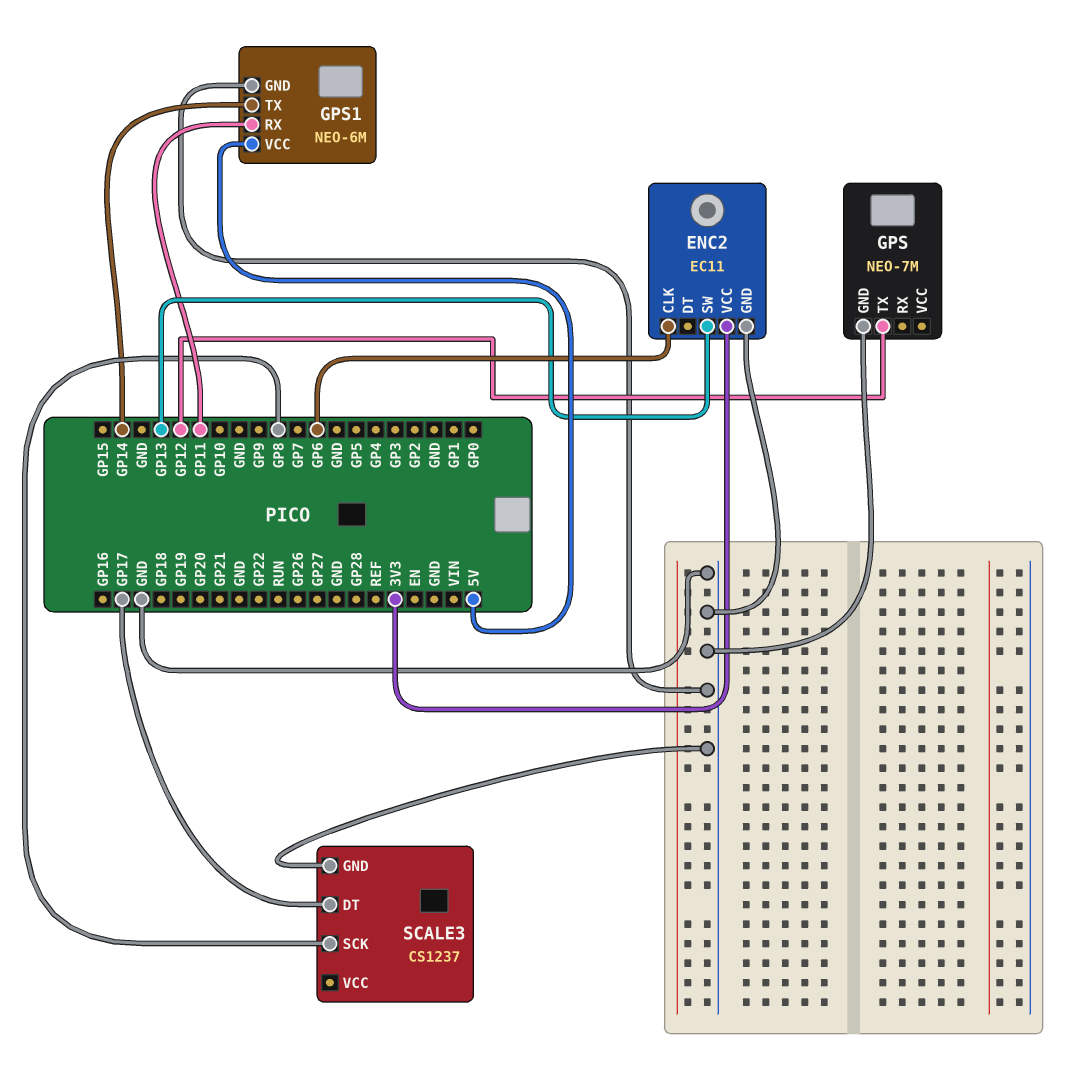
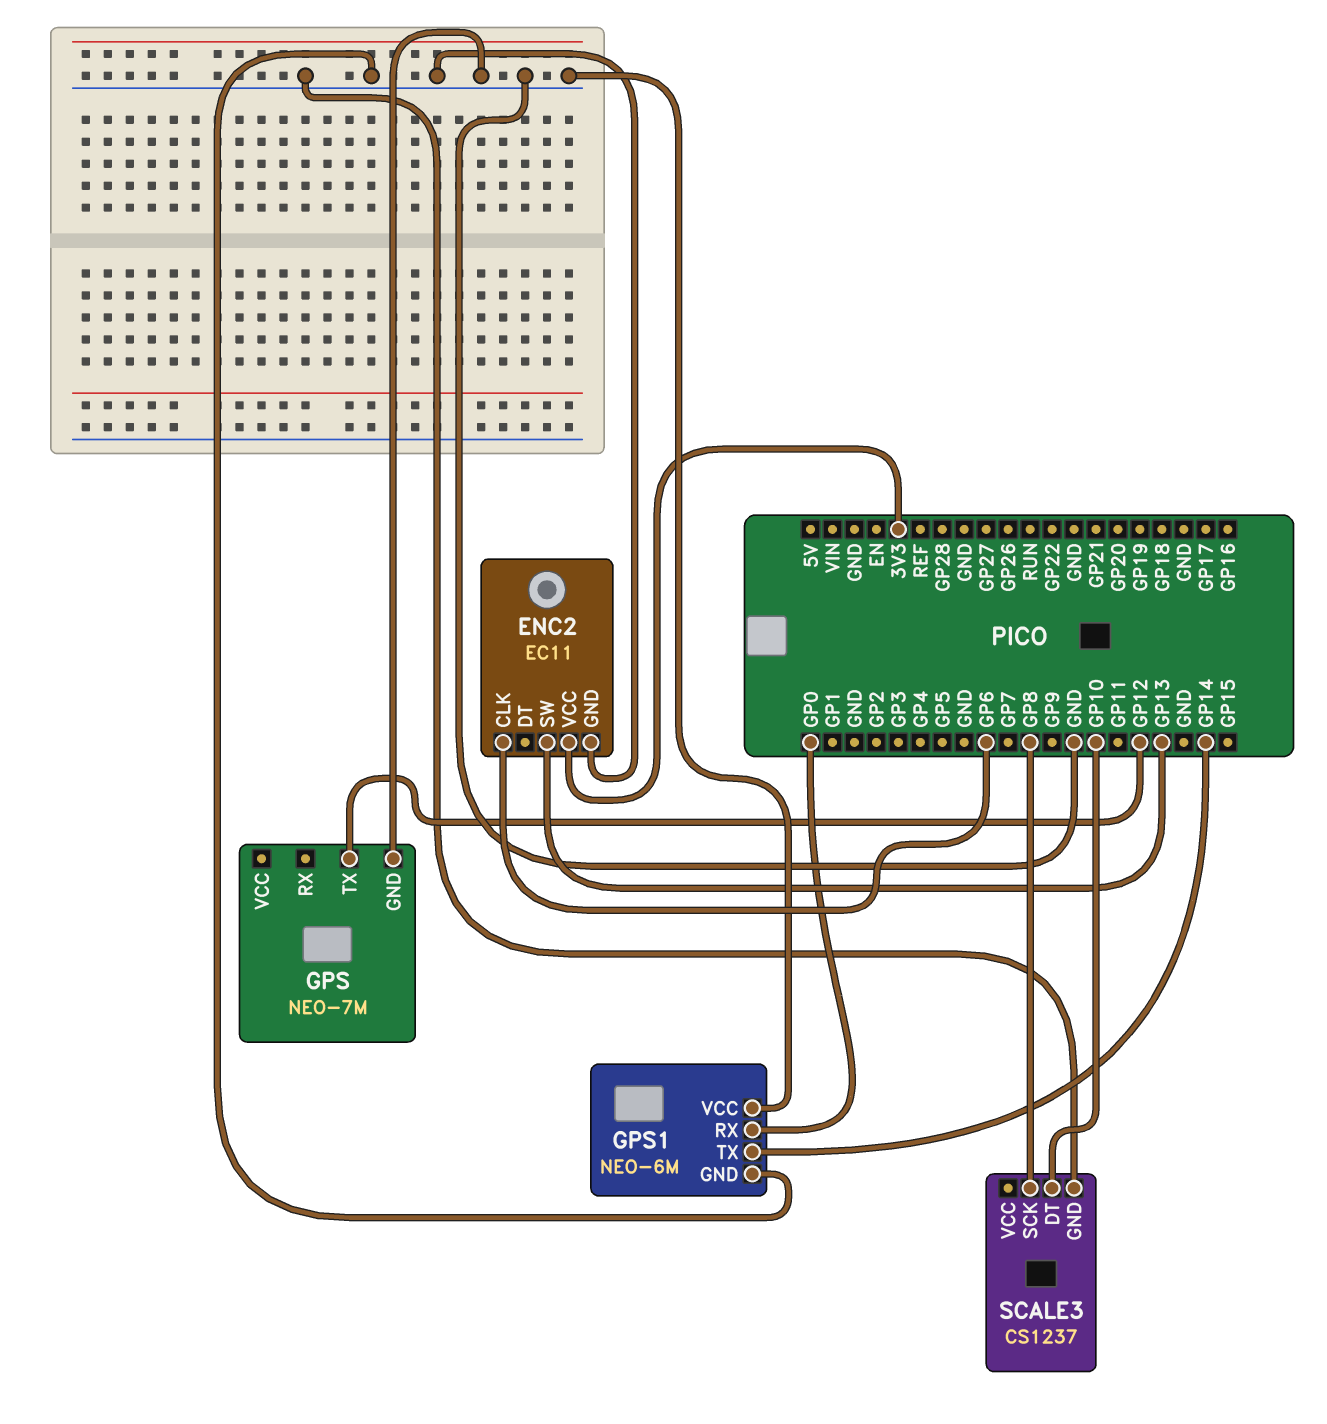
GPS1 pin RX: GP11 -> GP0
GPS1 pin VCC: 5V -> GND
SCALE3 pin DT: GP17 -> GP10

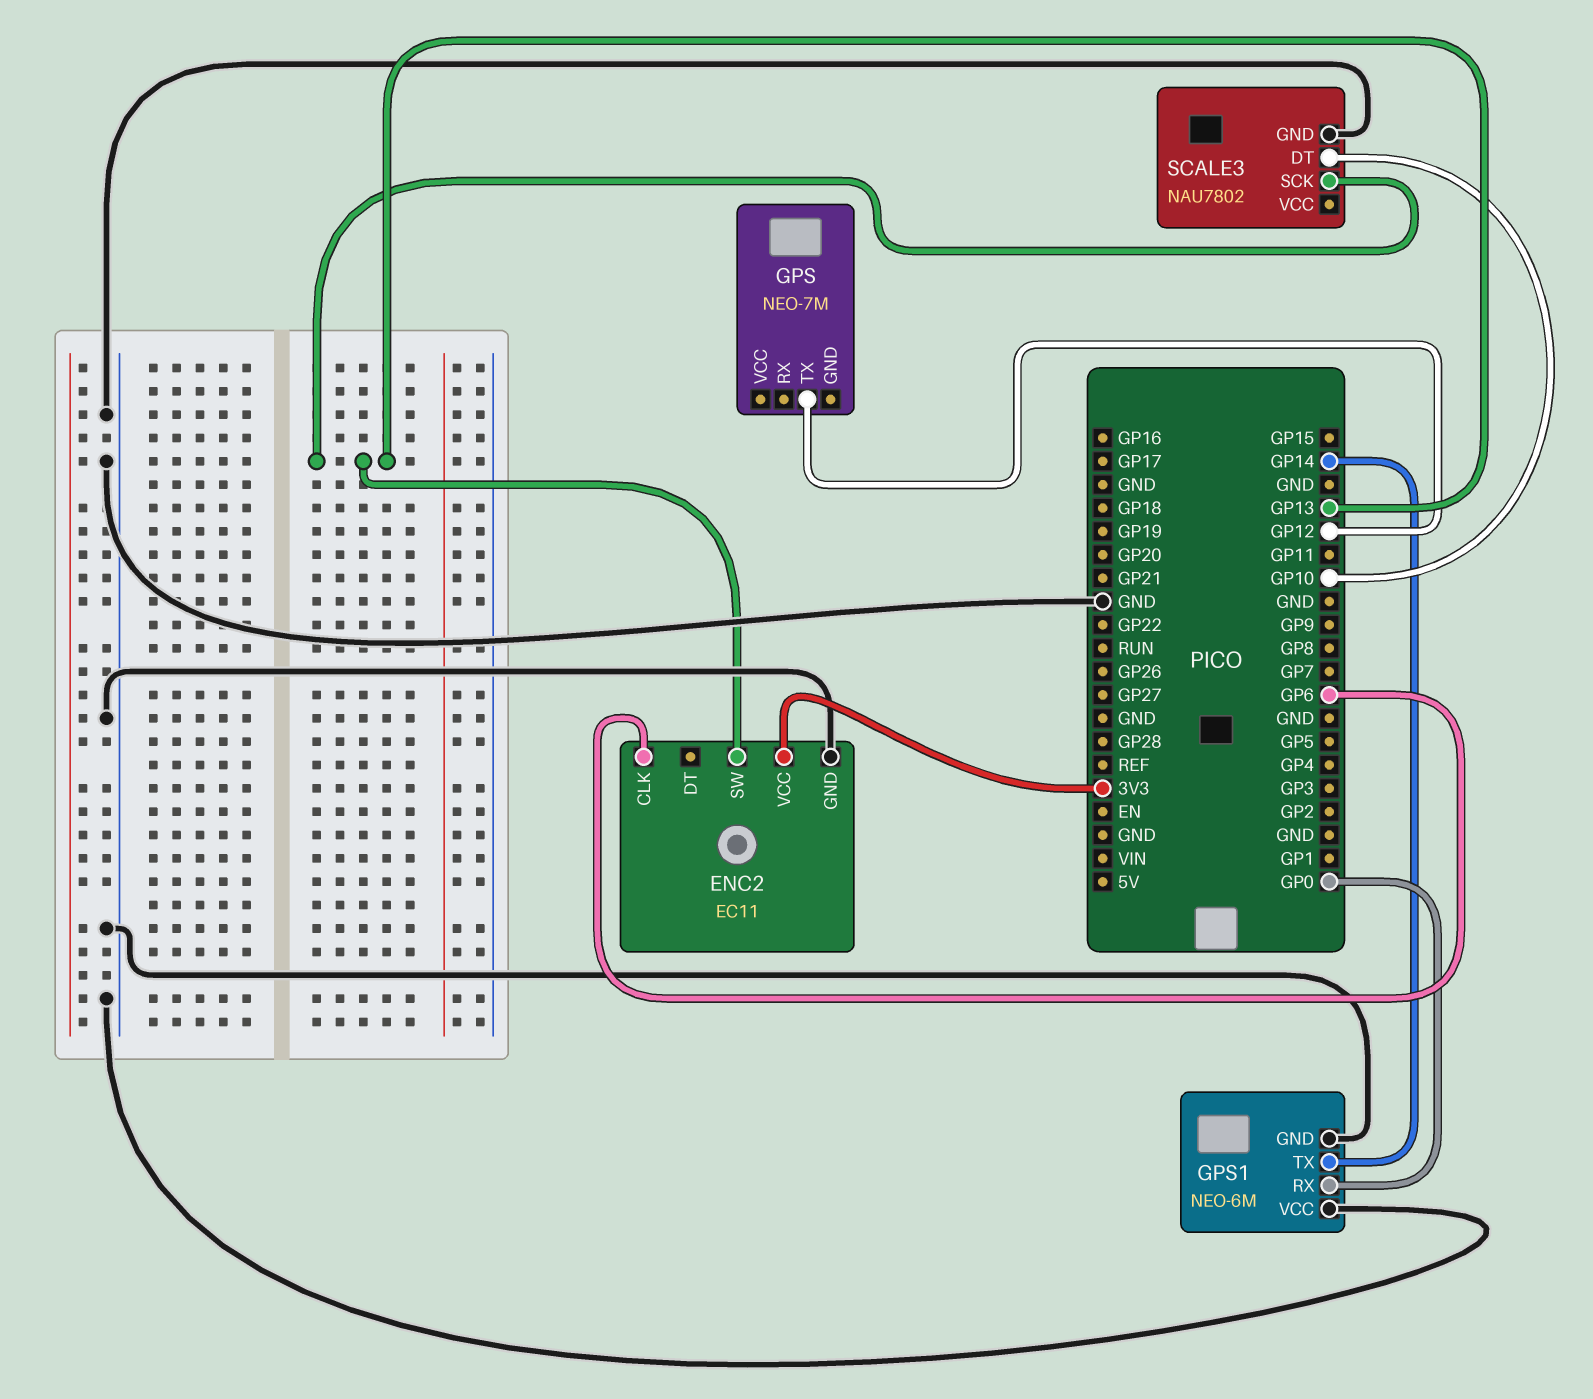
GPS pin GND: GND -> none
SCALE3: CS1237 -> NAU7802
SCALE3 pin SCK: GP8 -> GP13

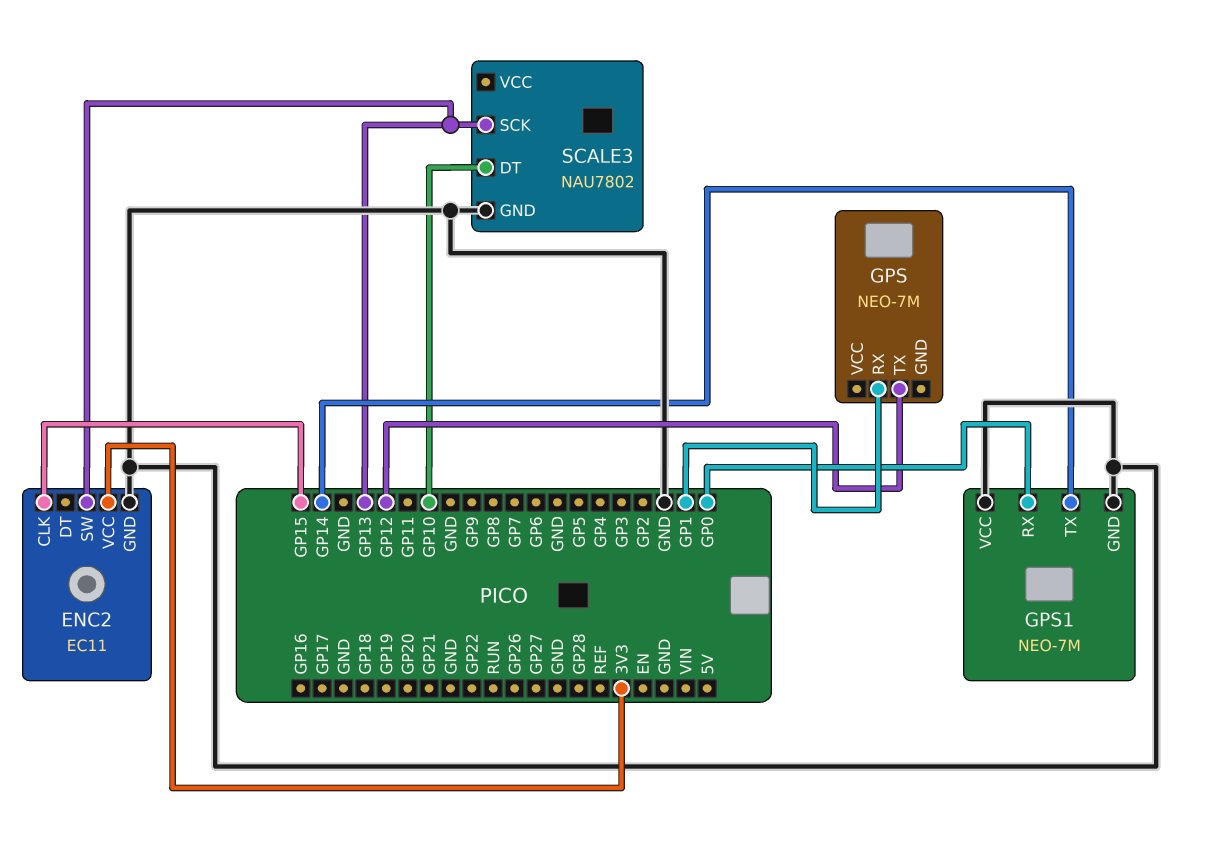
ENC2 pin CLK: GP6 -> GP15
GPS pin RX: none -> GP1
GPS1: NEO-6M -> NEO-7M

